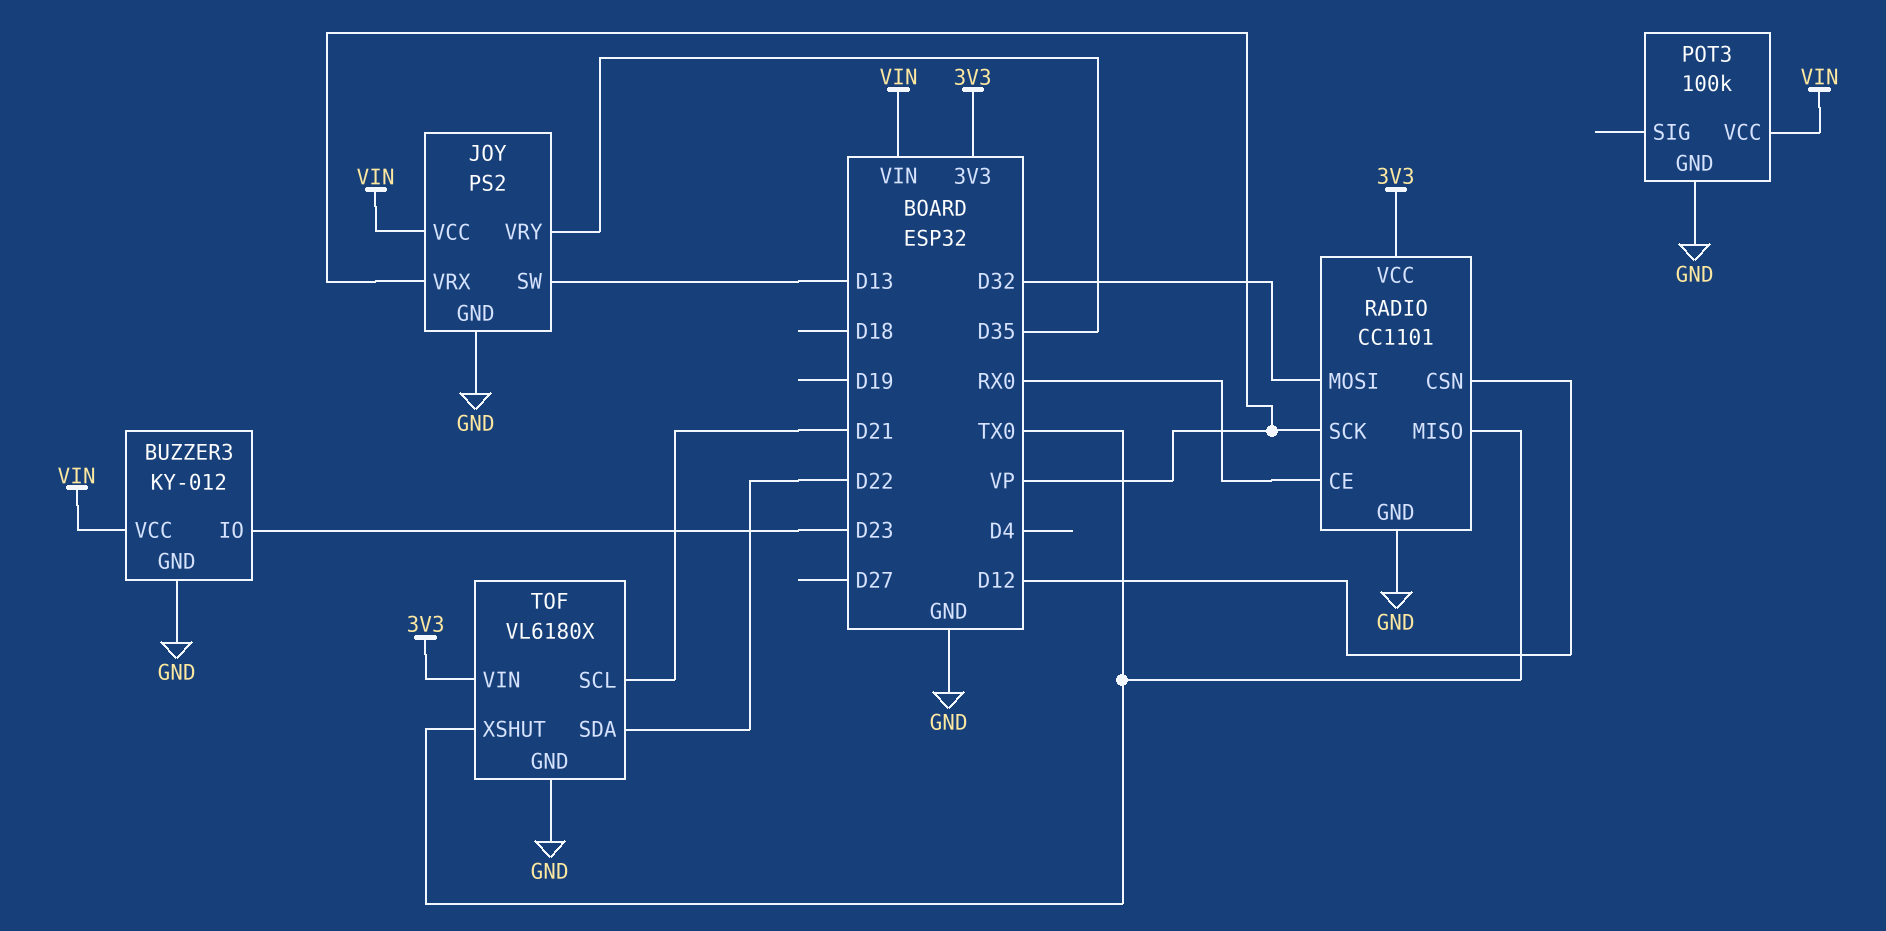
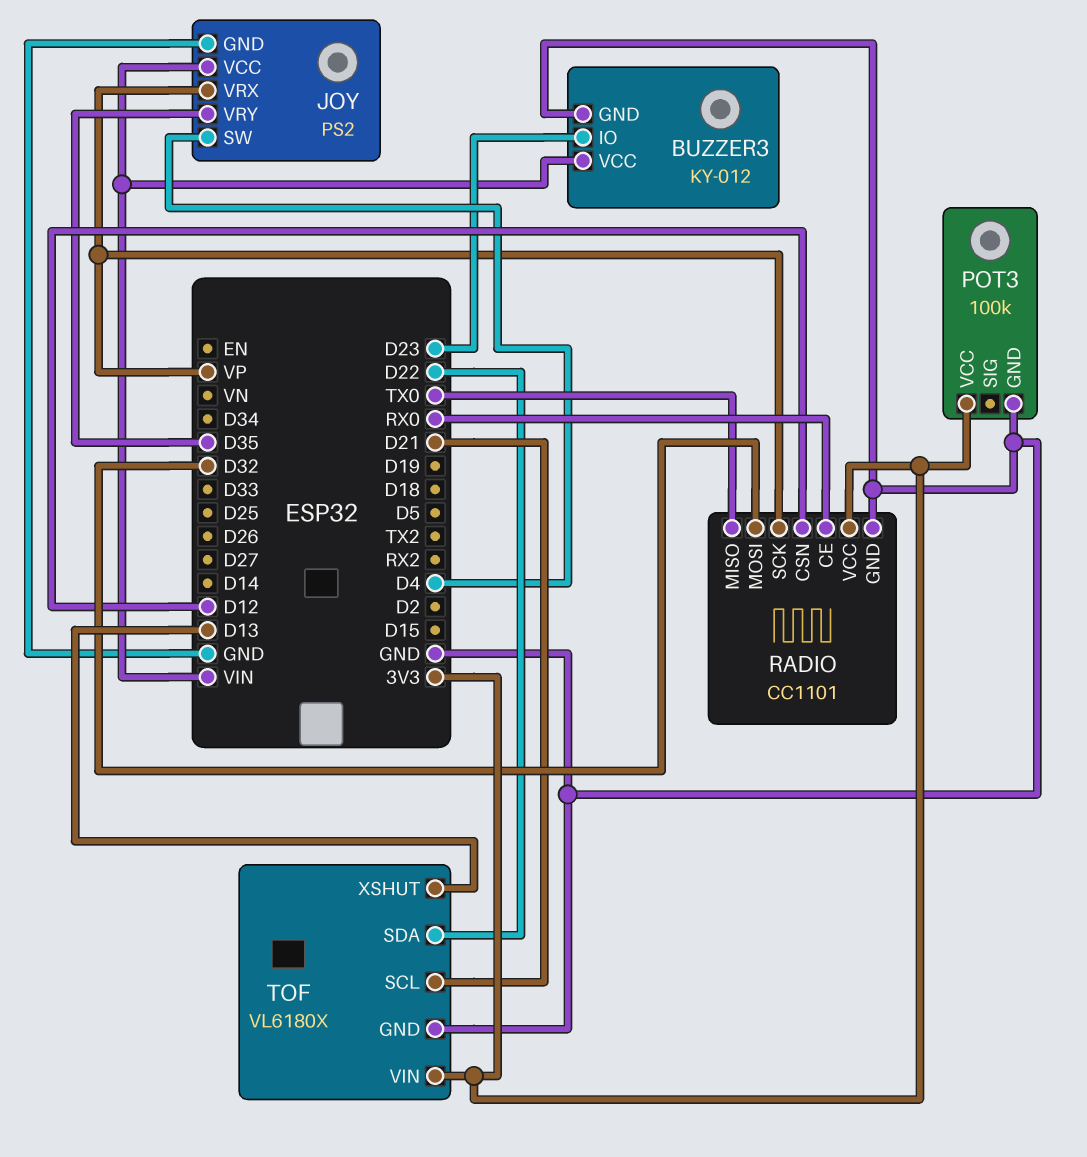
JOY pin SW: D13 -> D4
POT3 pin VCC: VIN -> 3V3
TOF pin XSHUT: TX0 -> D13

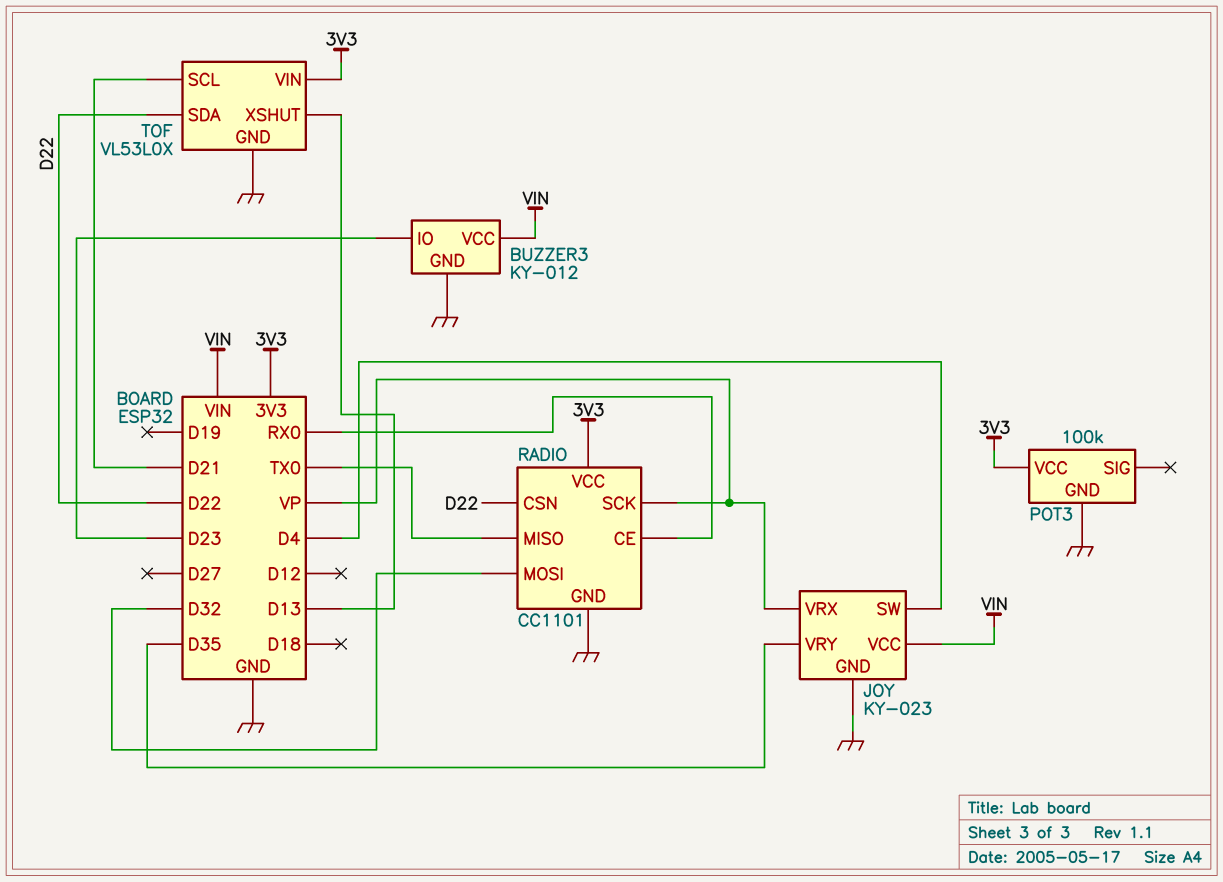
JOY: PS2 -> KY-023
RADIO pin CSN: D12 -> D22
TOF: VL6180X -> VL53L0X

